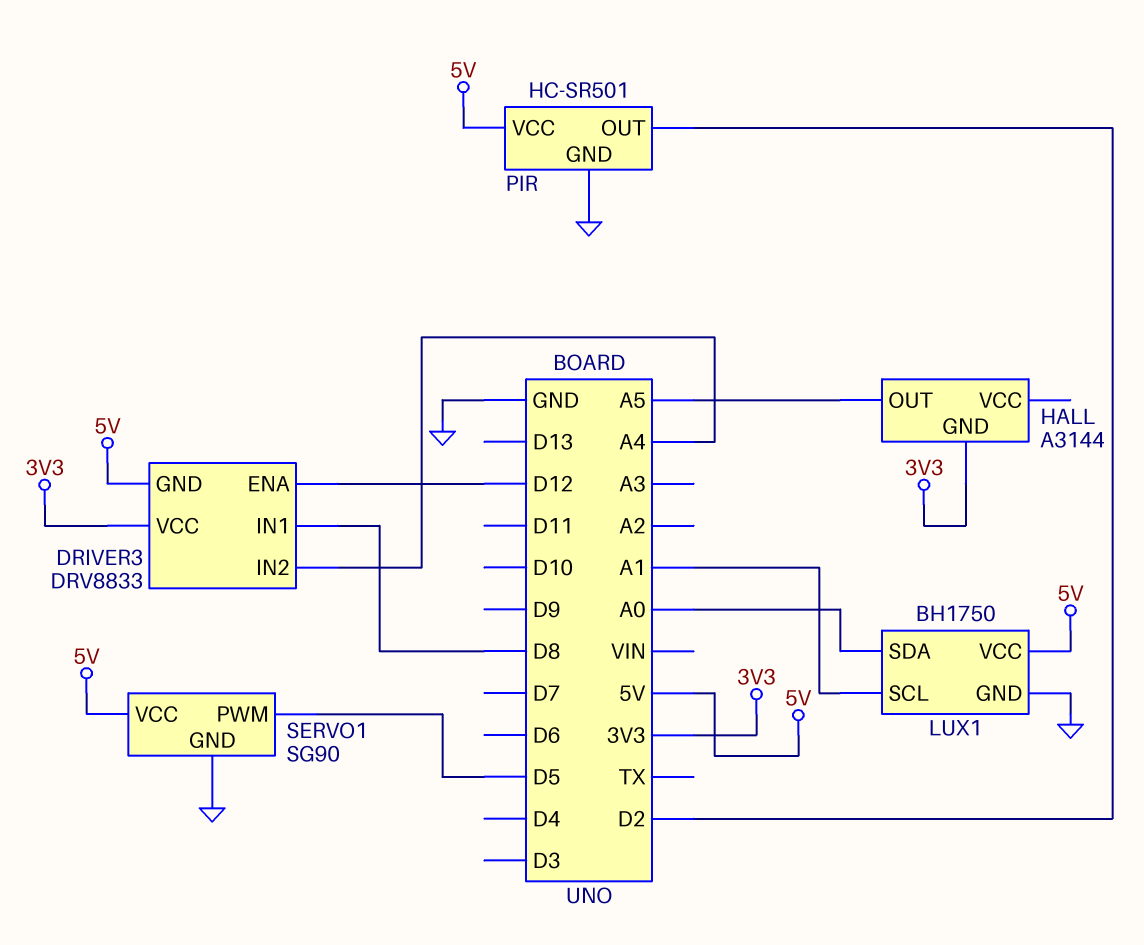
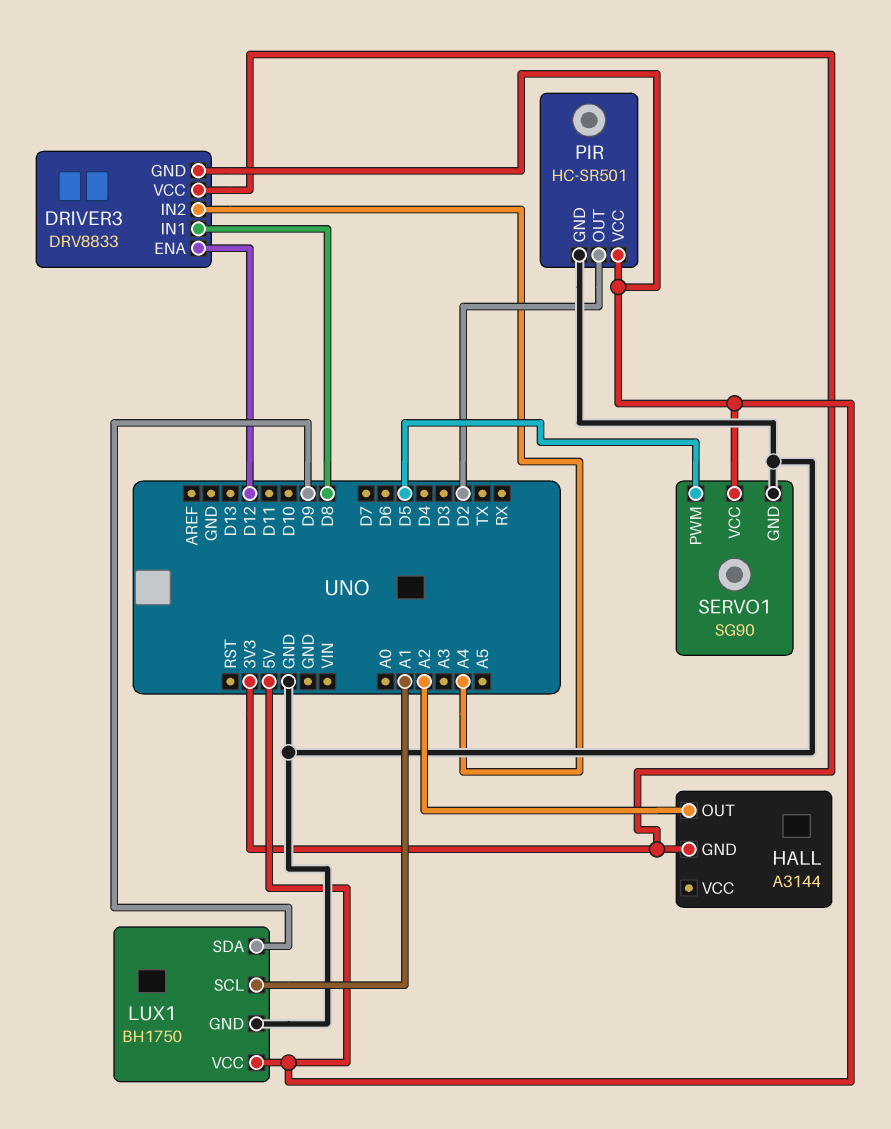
HALL pin OUT: A5 -> A2
LUX1 pin SDA: A0 -> D9

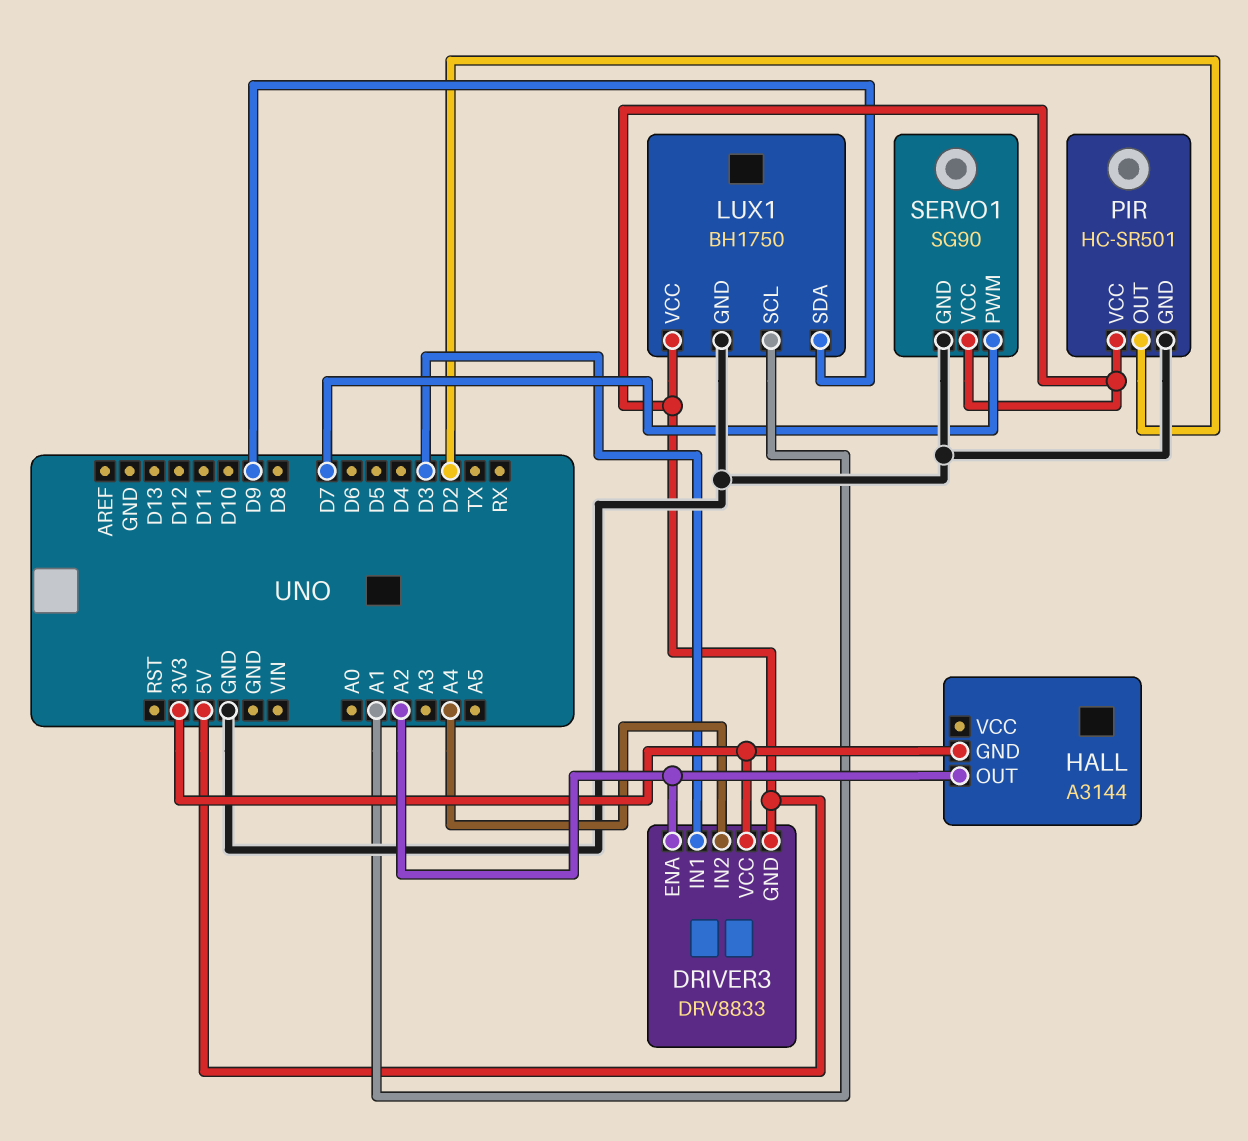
DRIVER3 pin ENA: D12 -> A2
DRIVER3 pin IN1: D8 -> D3
SERVO1 pin PWM: D5 -> D7

